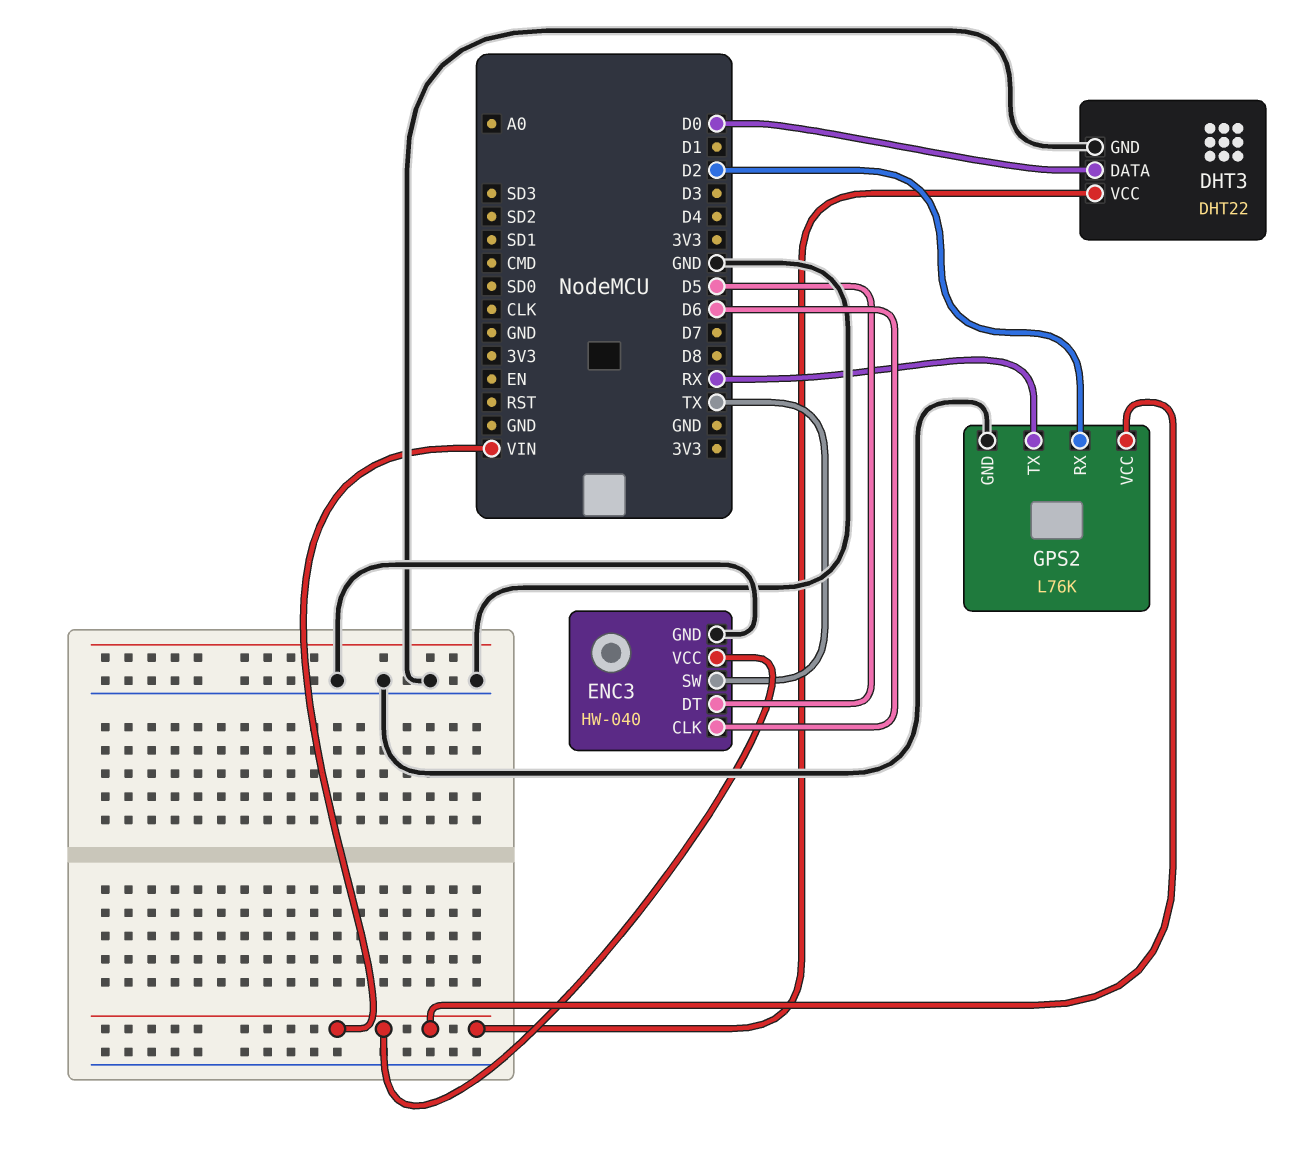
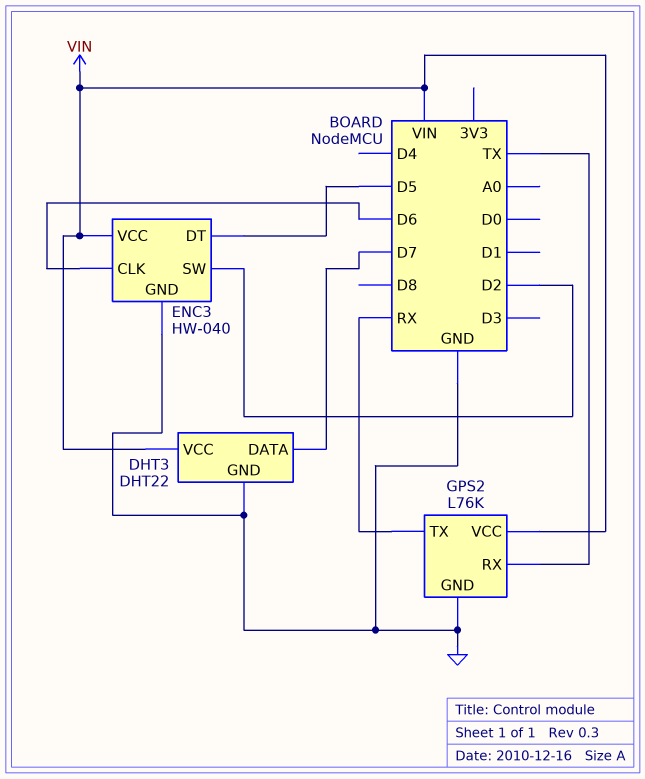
DHT3 pin DATA: D0 -> D7
ENC3 pin SW: TX -> D2
GPS2 pin RX: D2 -> TX

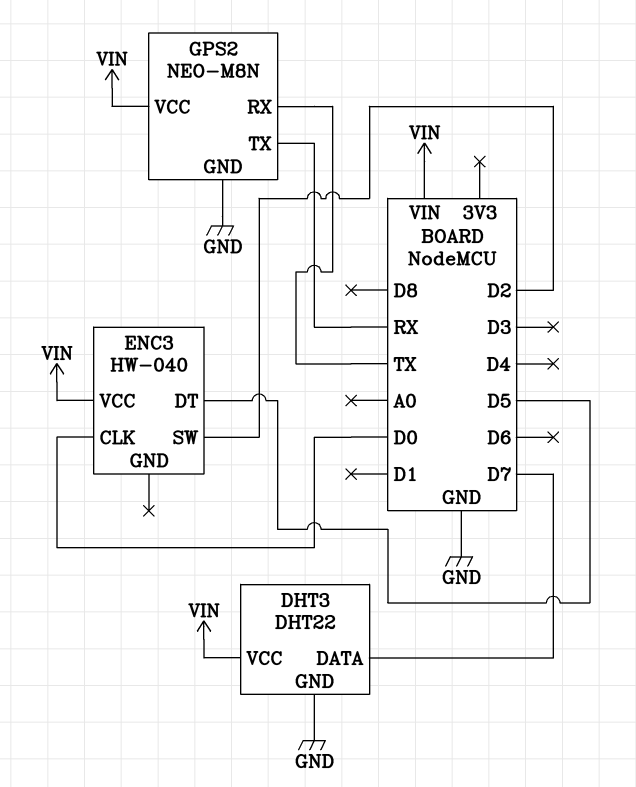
ENC3 pin CLK: D6 -> D0
ENC3 pin GND: GND -> none
GPS2: L76K -> NEO-M8N

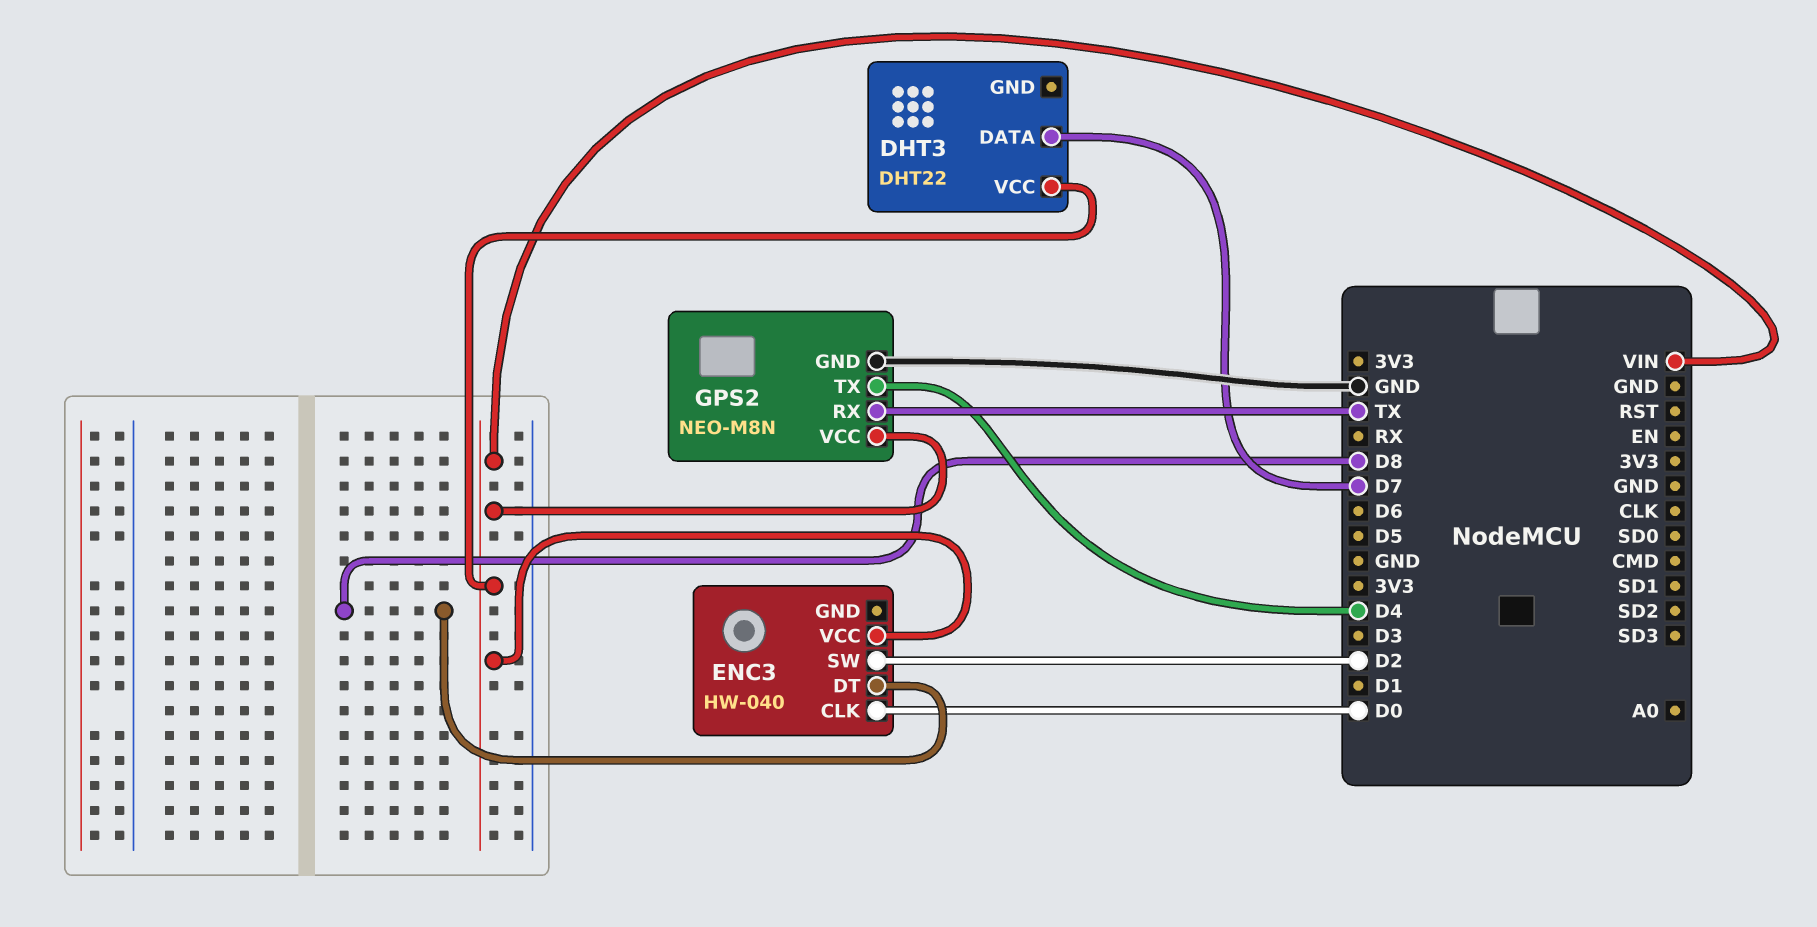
DHT3 pin GND: GND -> none
ENC3 pin DT: D5 -> D8
GPS2 pin TX: RX -> D4

